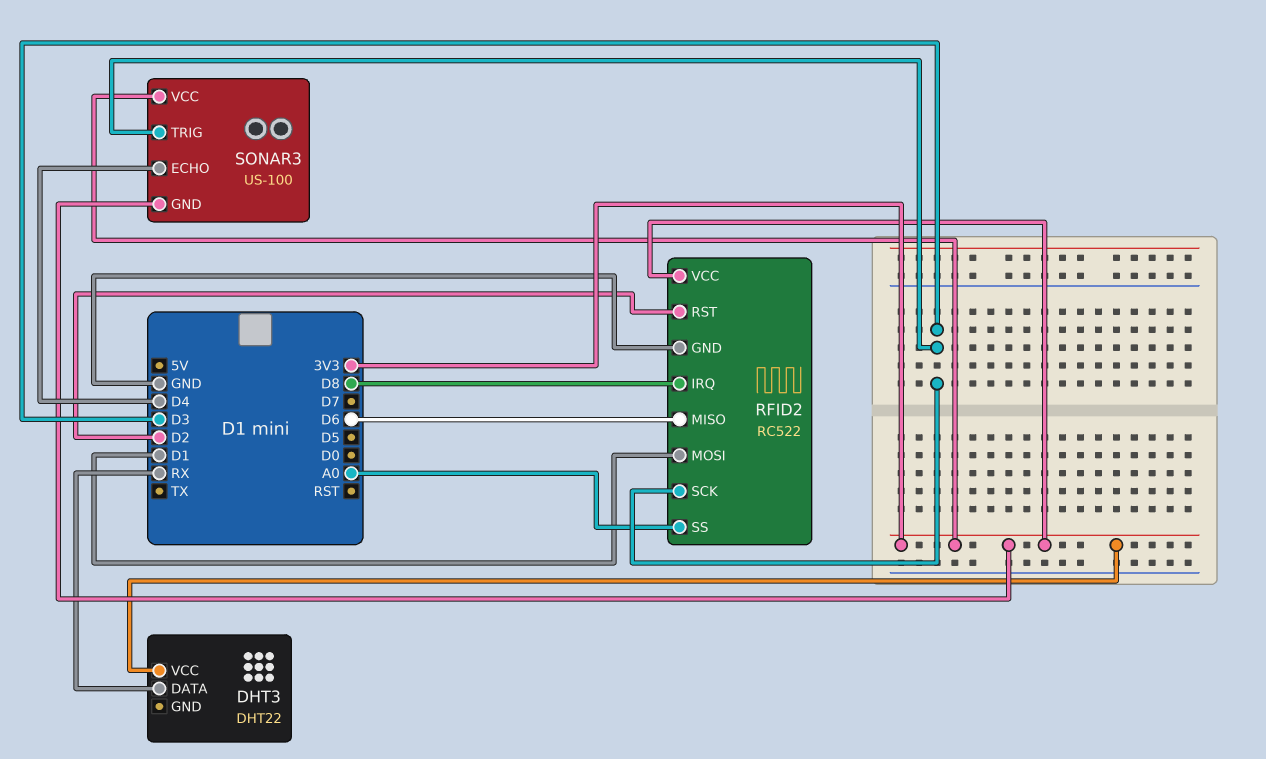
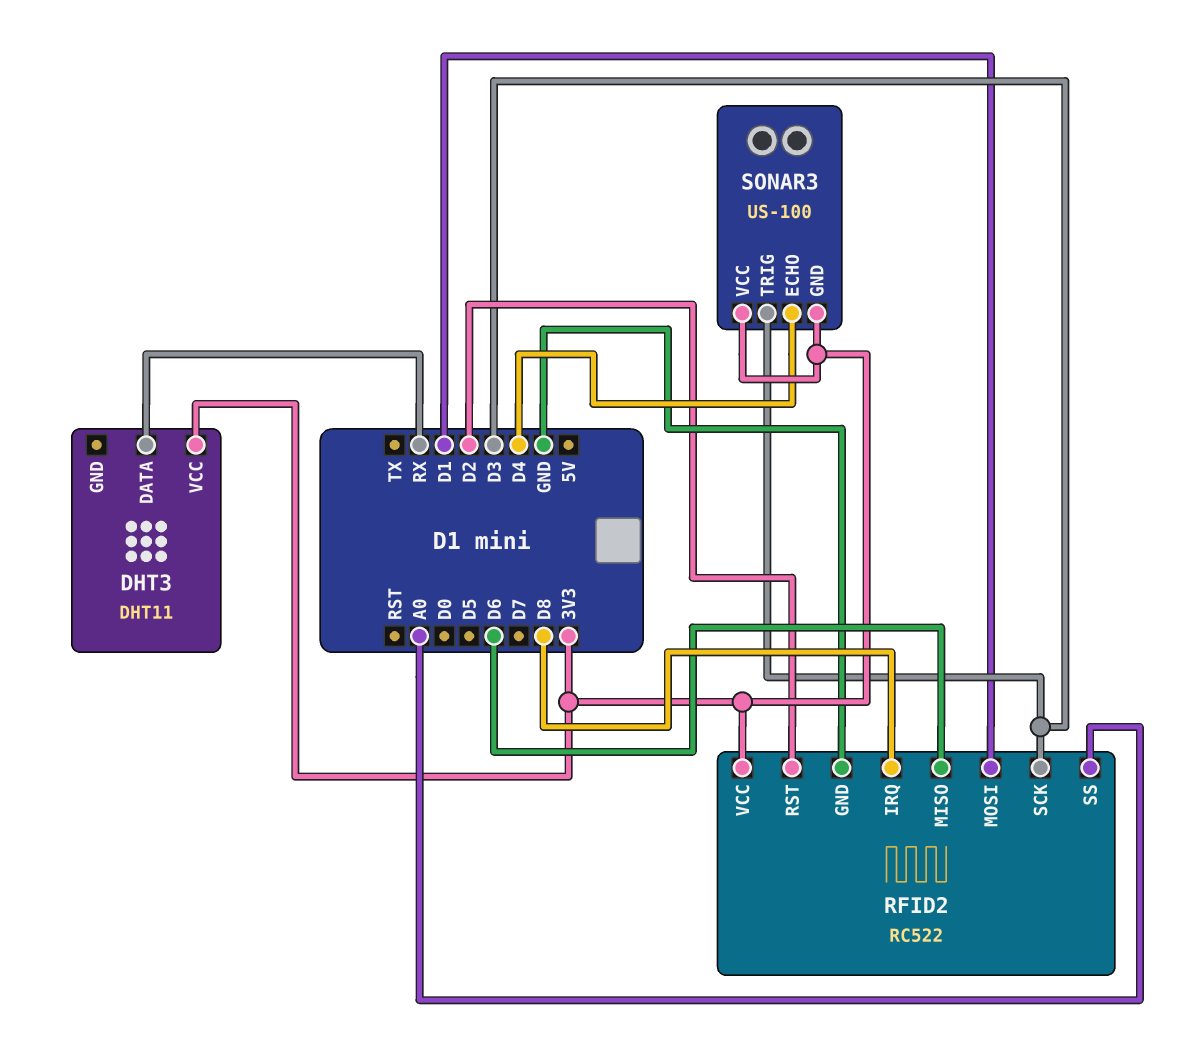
DHT3: DHT22 -> DHT11

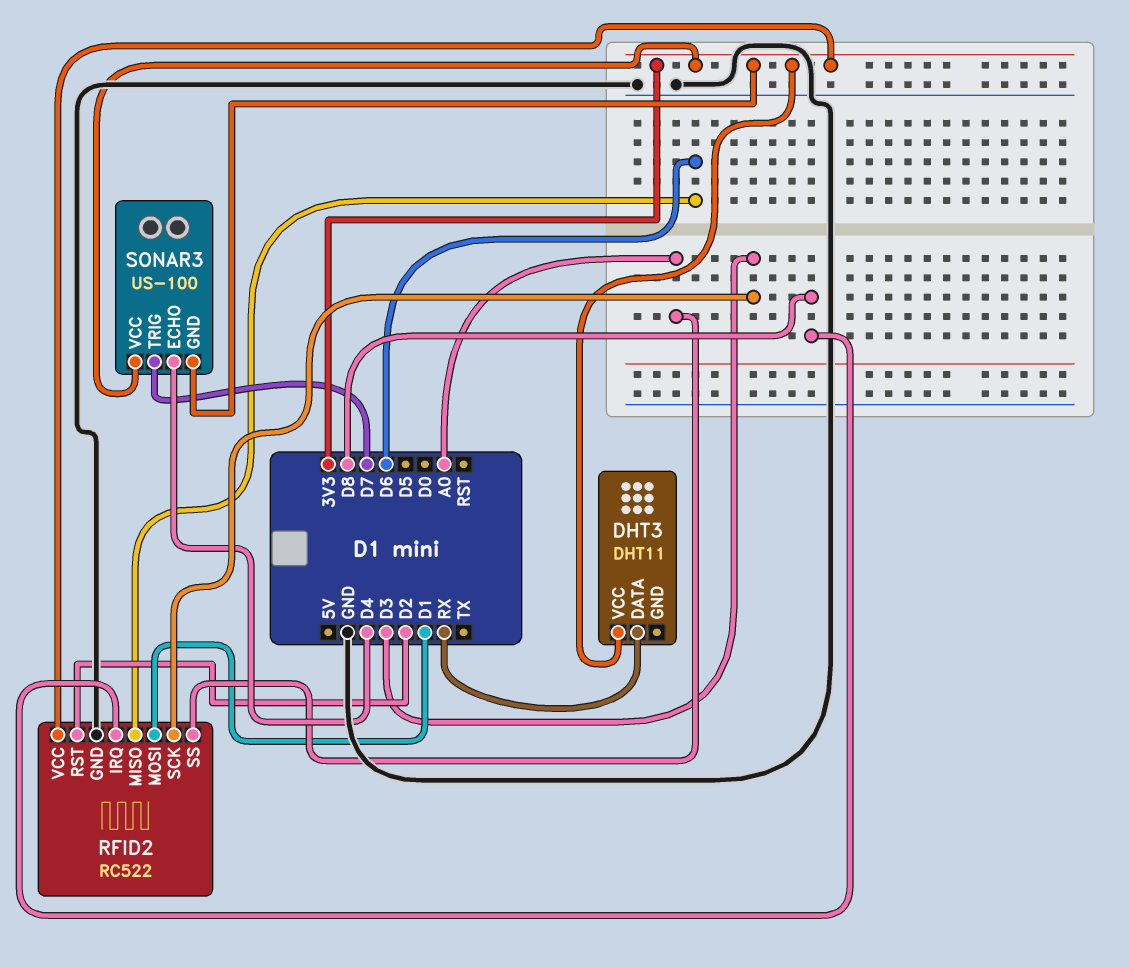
SONAR3 pin TRIG: D3 -> D7

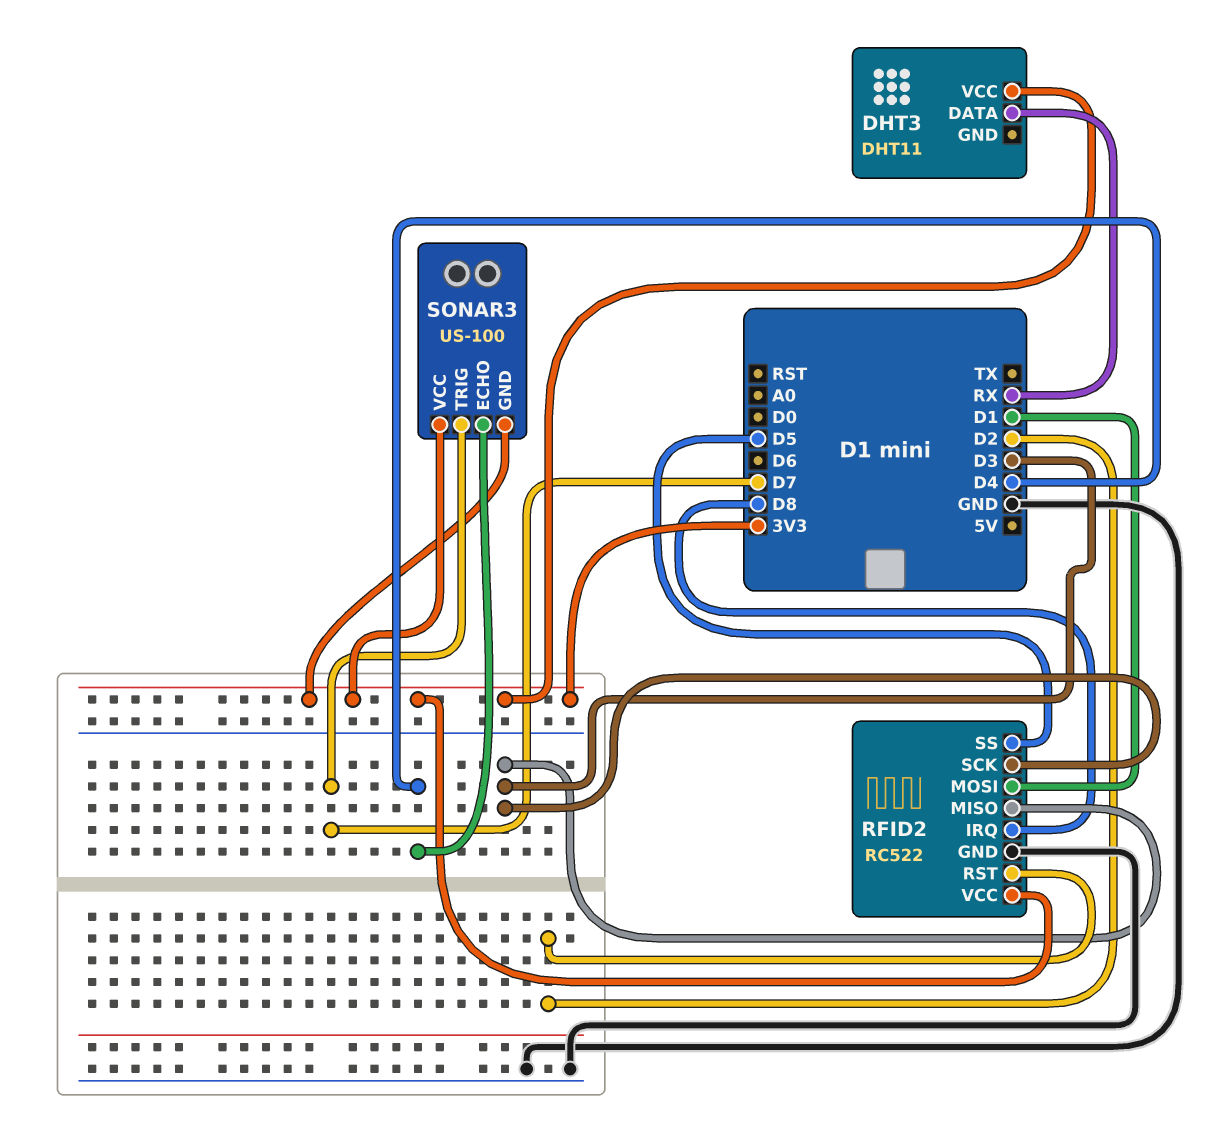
RFID2 pin MISO: D6 -> D3
RFID2 pin SS: A0 -> D5

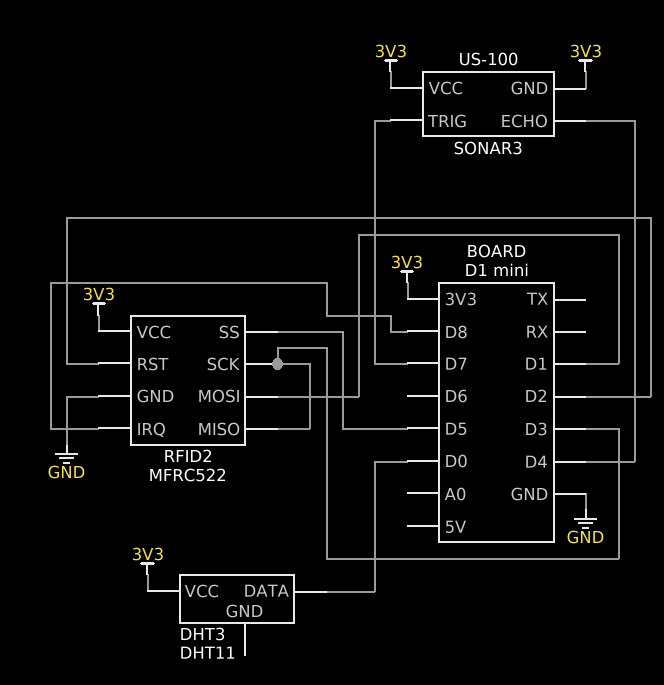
DHT3 pin DATA: RX -> D0
RFID2: RC522 -> MFRC522

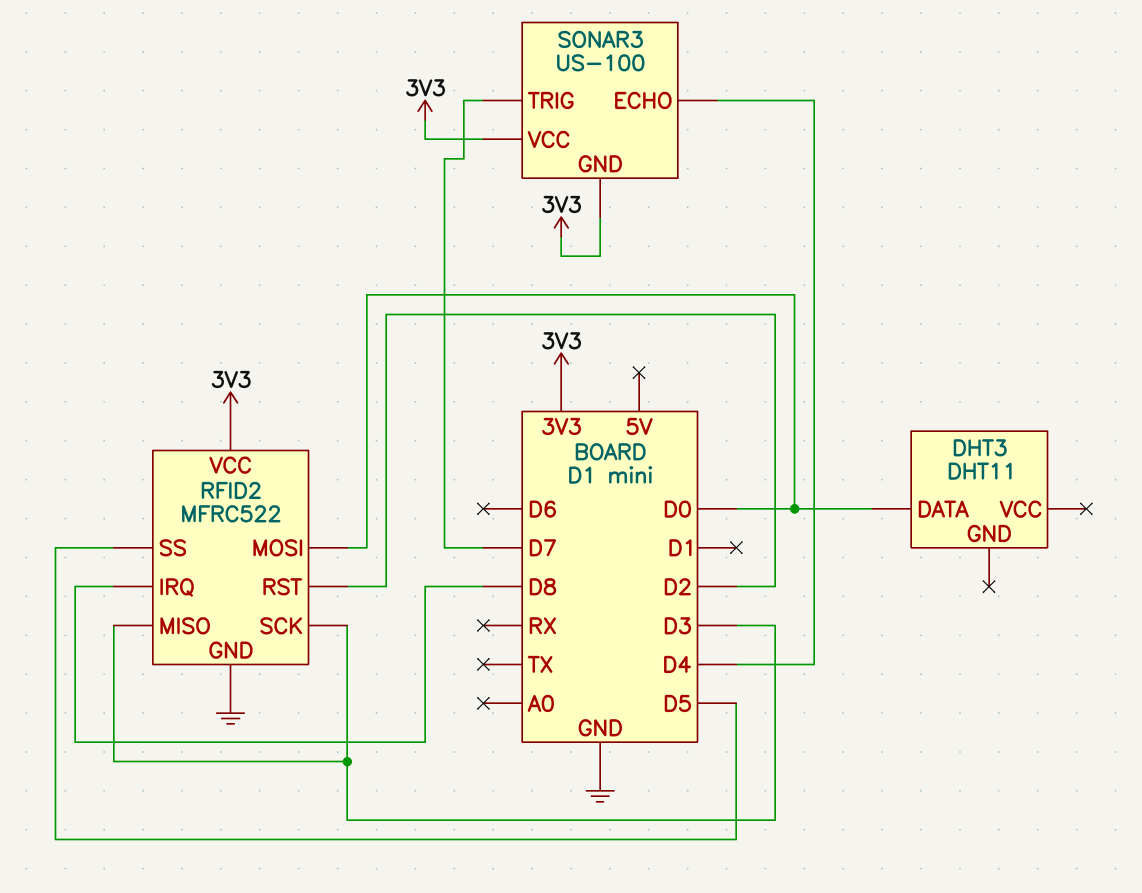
DHT3 pin VCC: 3V3 -> none
RFID2 pin MOSI: D1 -> D0

